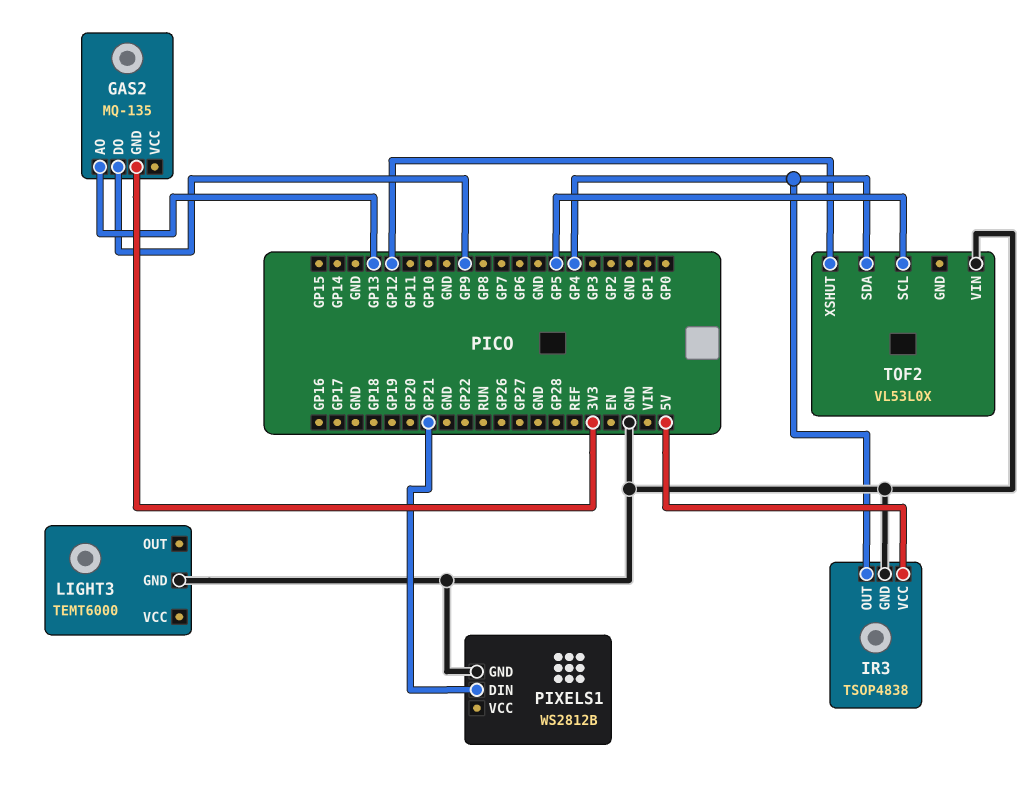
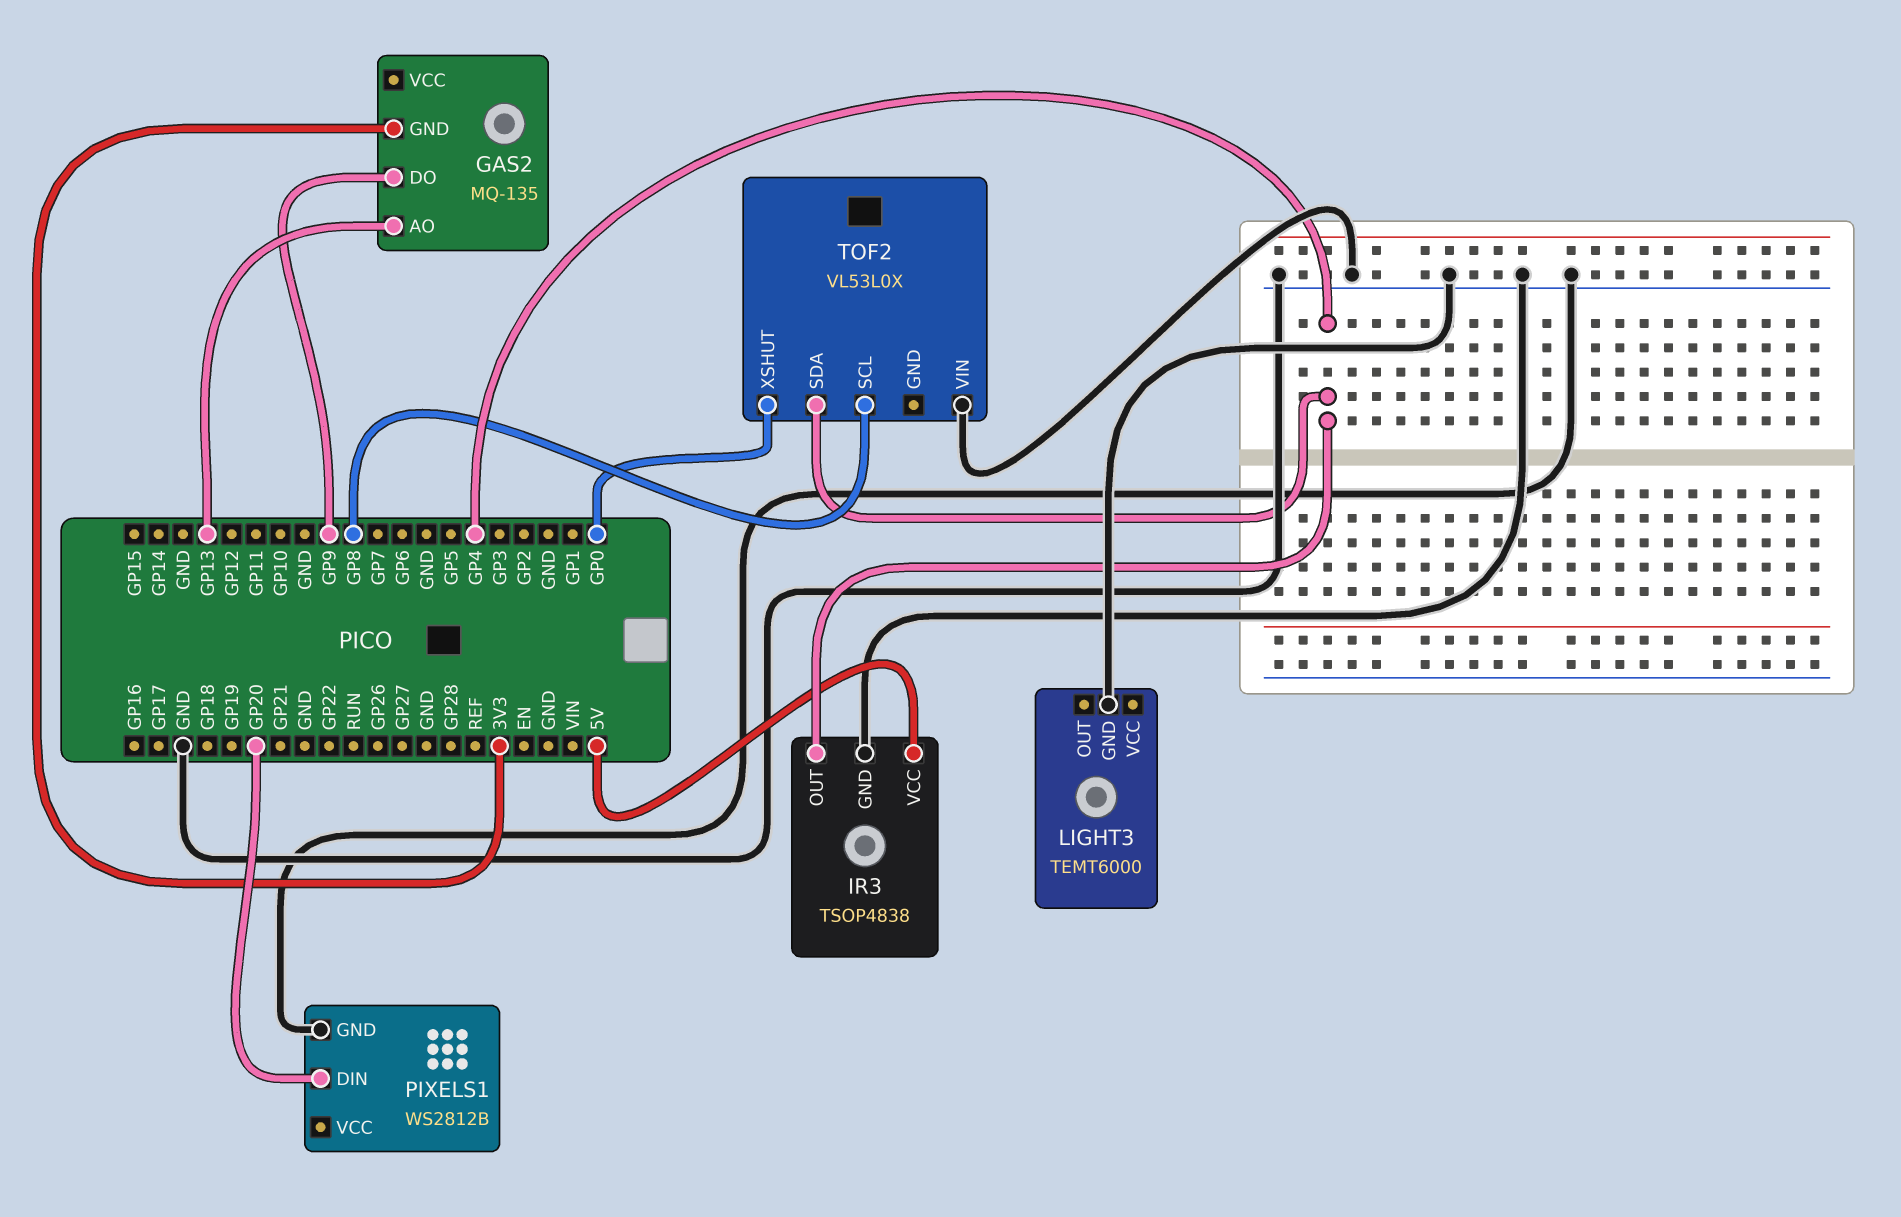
PIXELS1 pin DIN: GP21 -> GP20
TOF2 pin SCL: GP5 -> GP8
TOF2 pin XSHUT: GP12 -> GP0

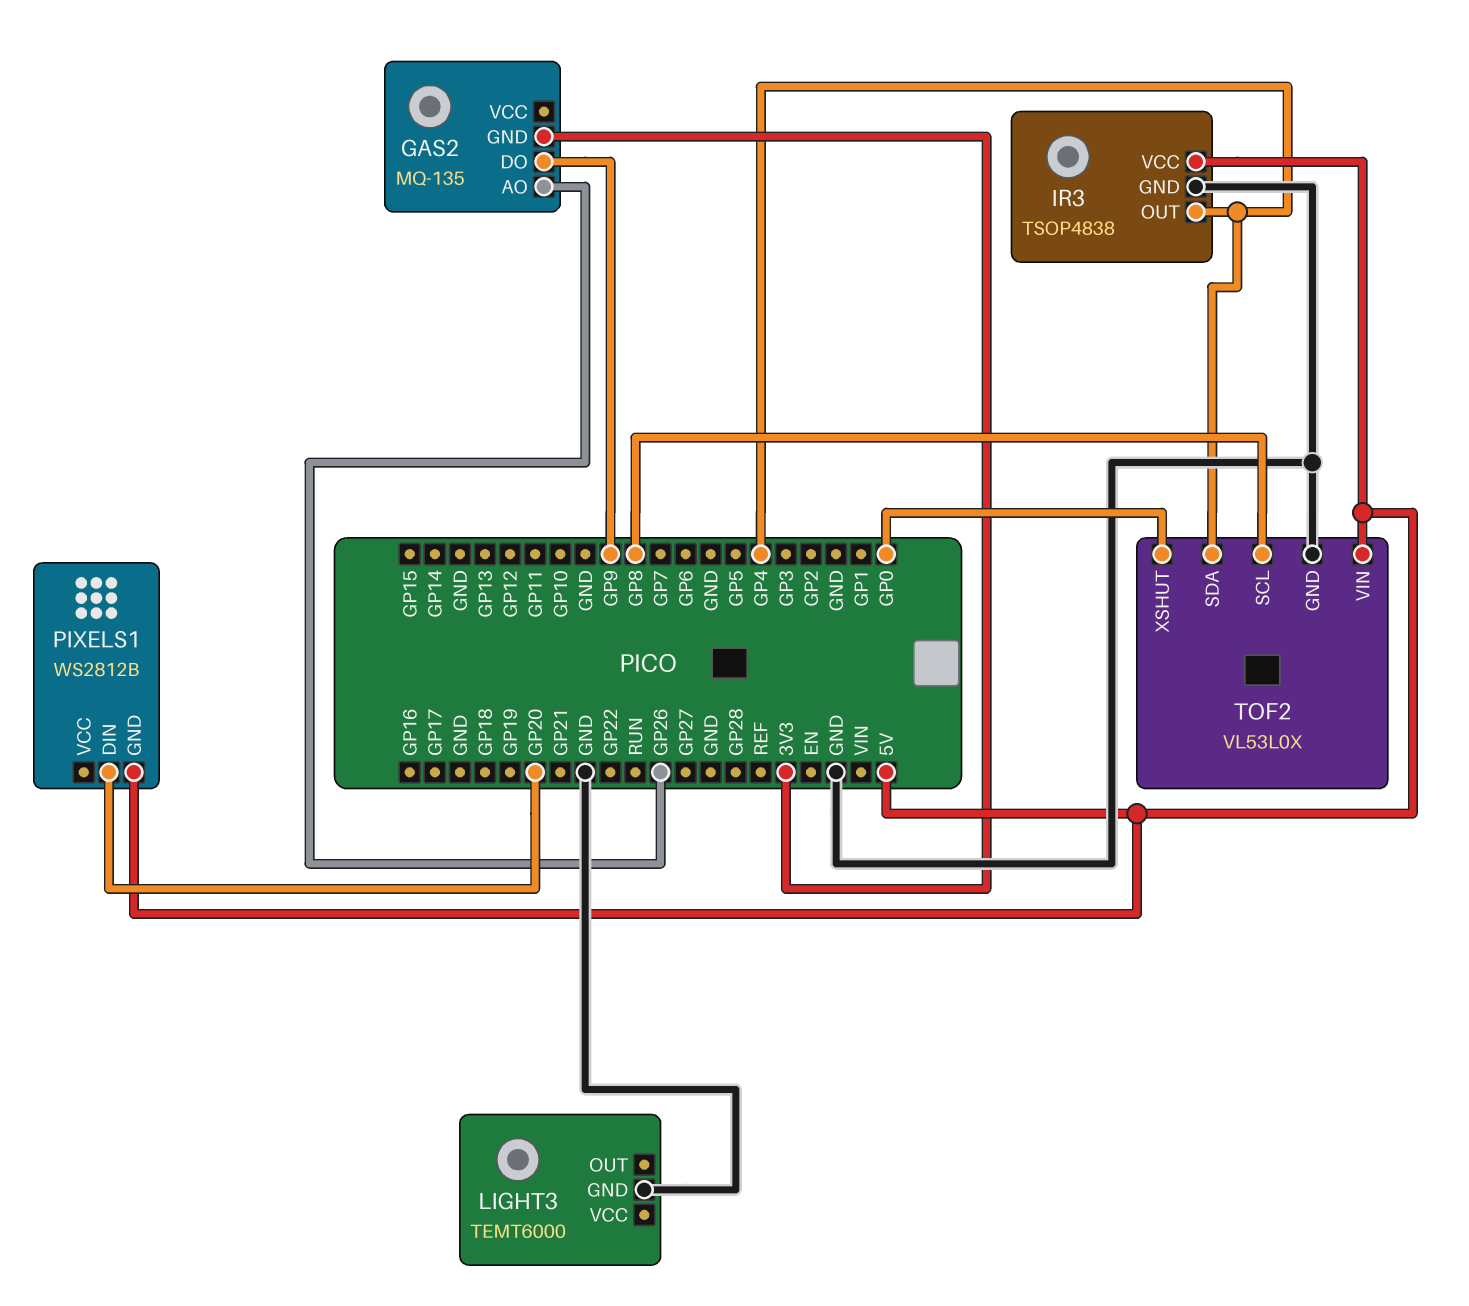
GAS2 pin AO: GP13 -> GP26
PIXELS1 pin GND: GND -> 5V
TOF2 pin GND: none -> GND
TOF2 pin VIN: GND -> 5V

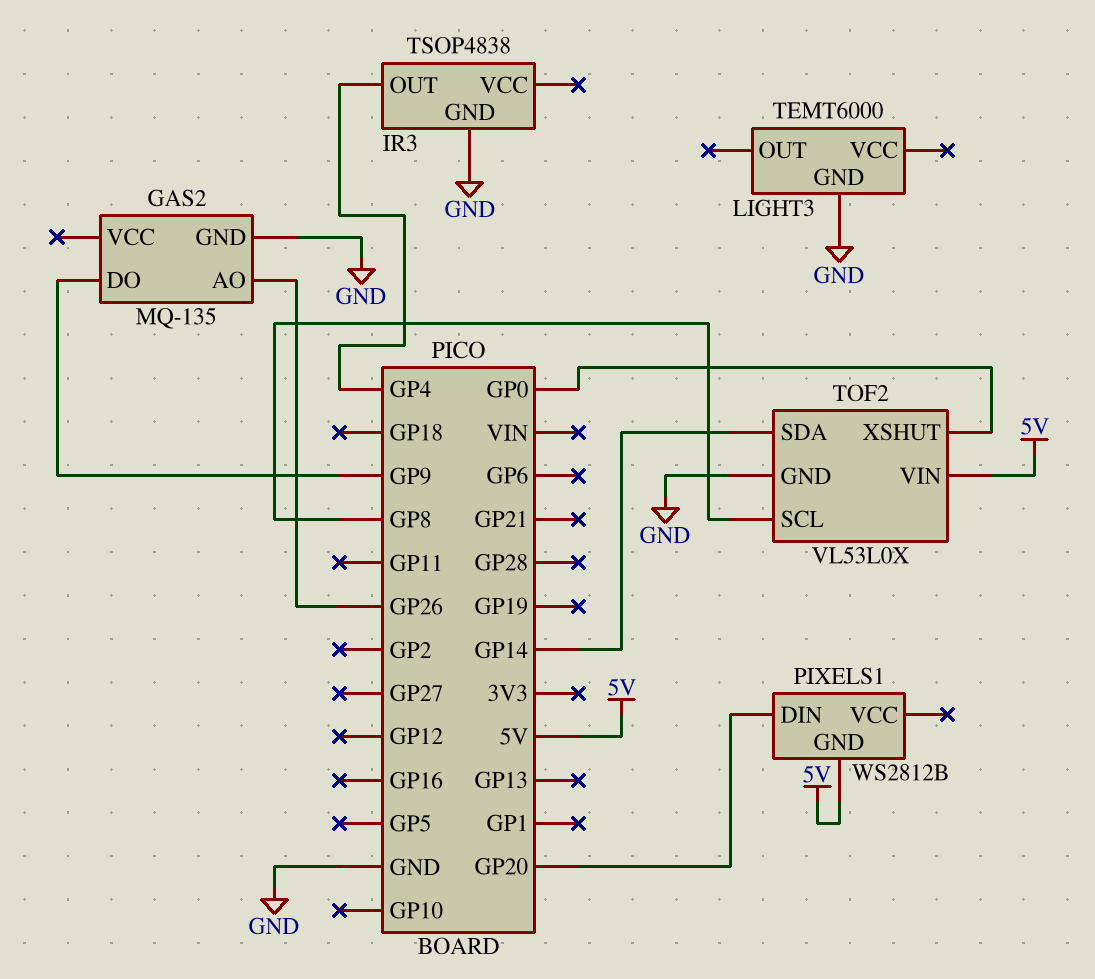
GAS2 pin GND: 3V3 -> GND
IR3 pin VCC: 5V -> none
TOF2 pin SDA: GP4 -> GP14

